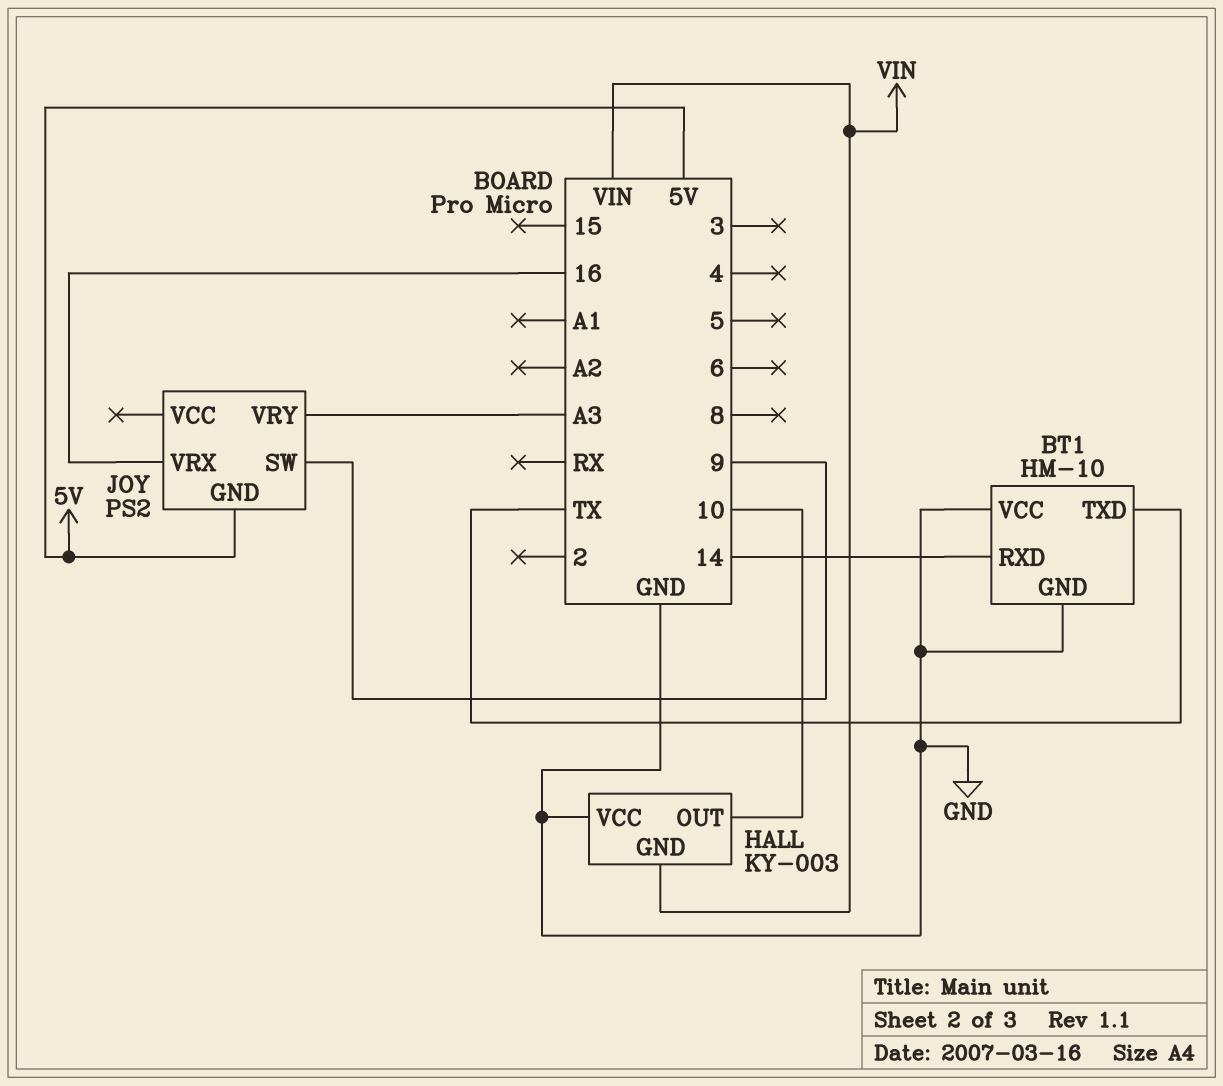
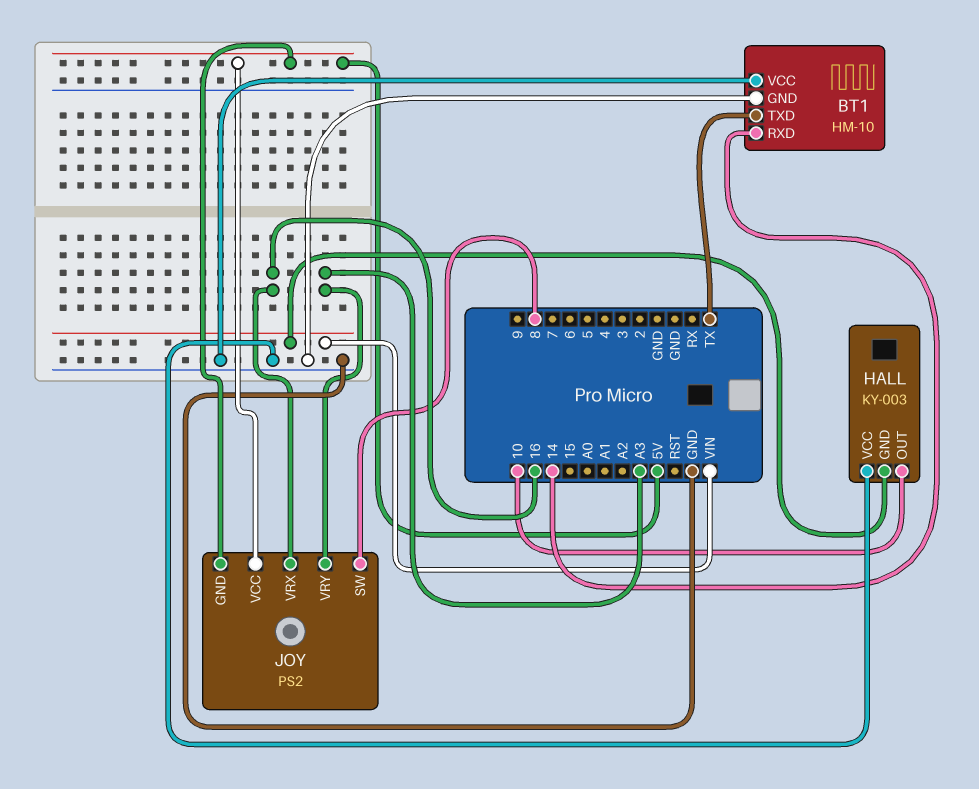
JOY pin SW: 9 -> 8
JOY pin VCC: none -> 5V

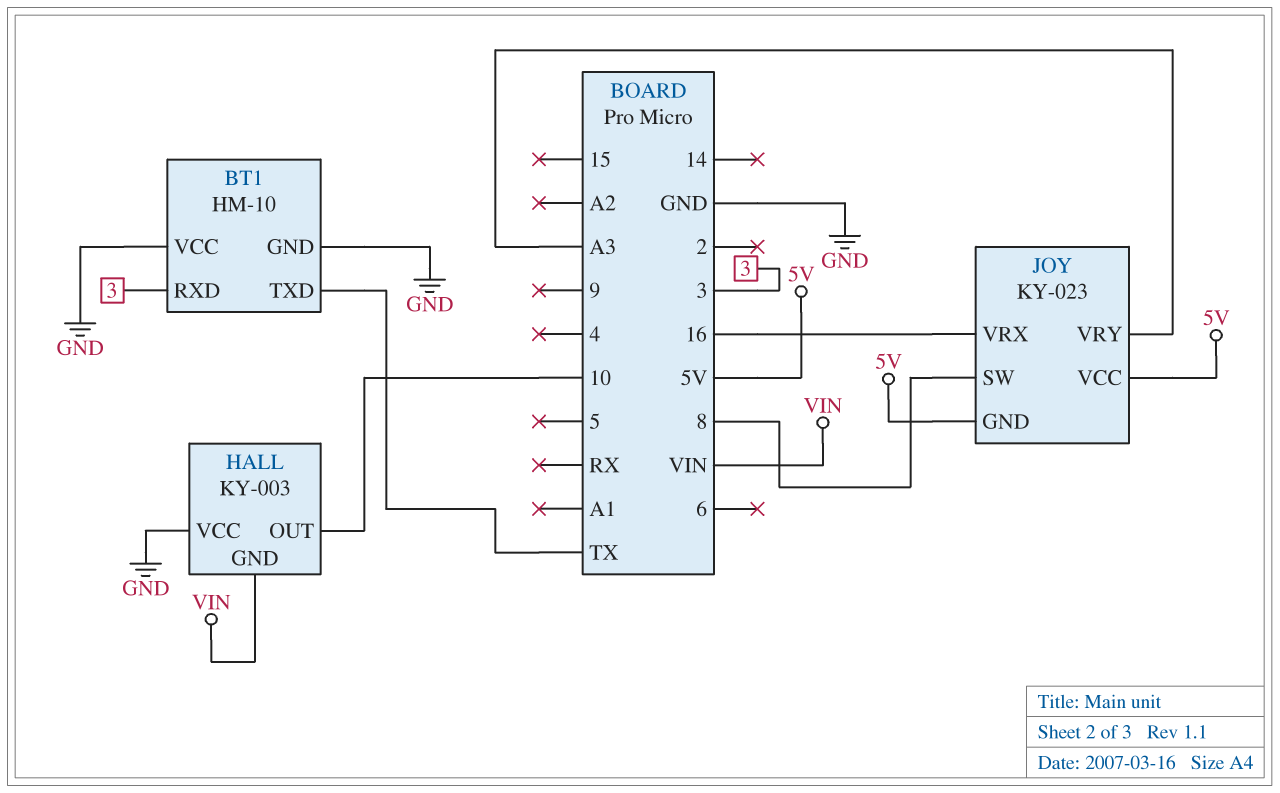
BT1 pin RXD: 14 -> 3
JOY: PS2 -> KY-023

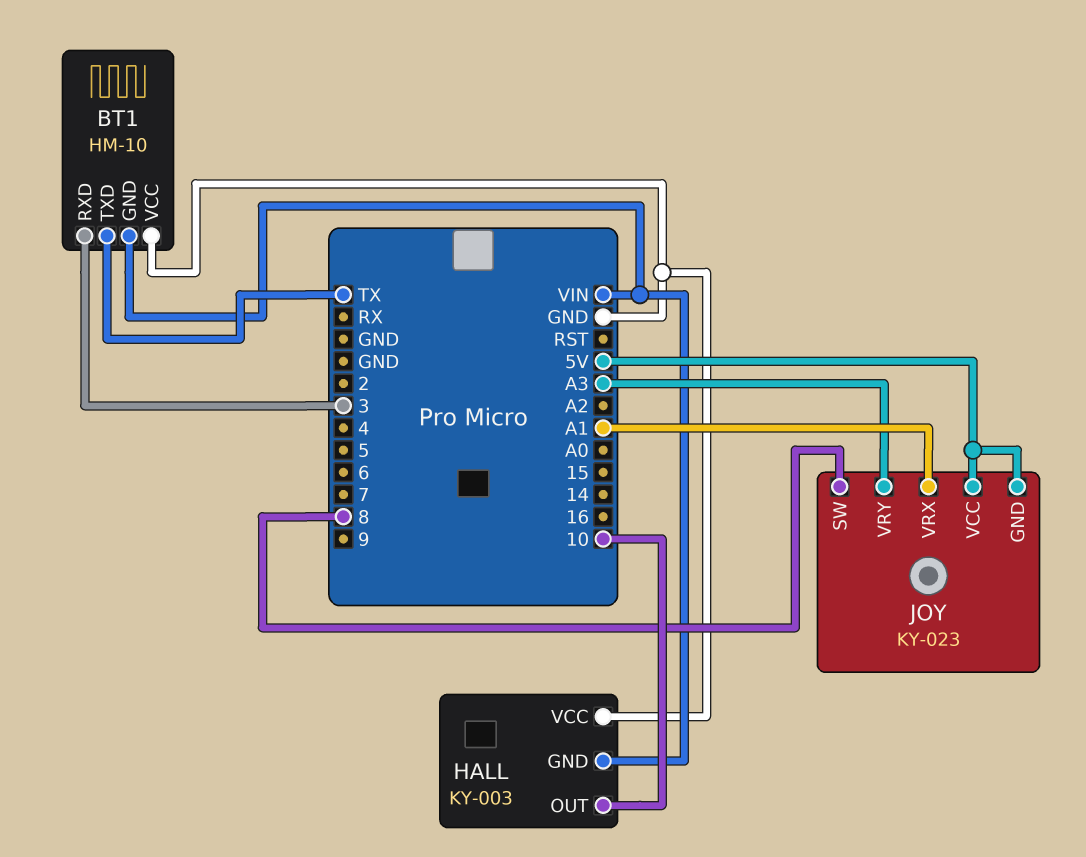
BT1 pin GND: GND -> VIN
JOY pin VRX: 16 -> A1

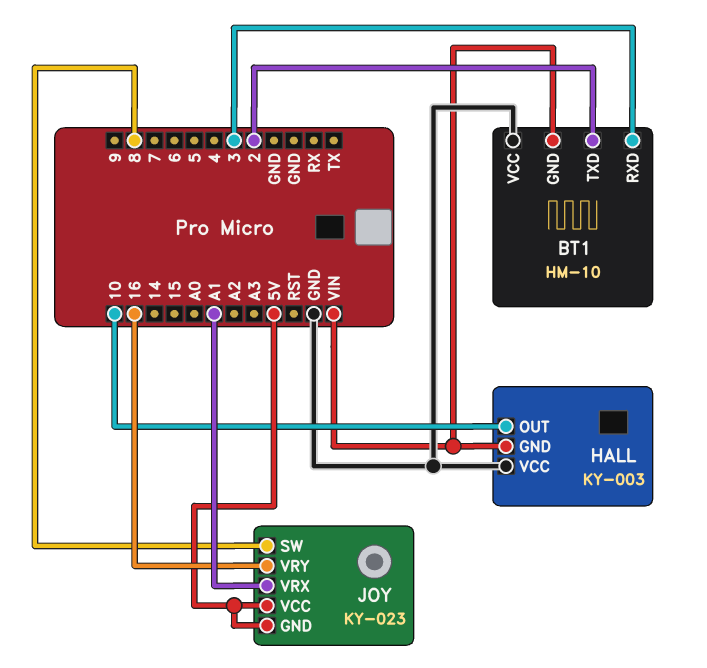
BT1 pin TXD: TX -> 2
JOY pin VRY: A3 -> 16

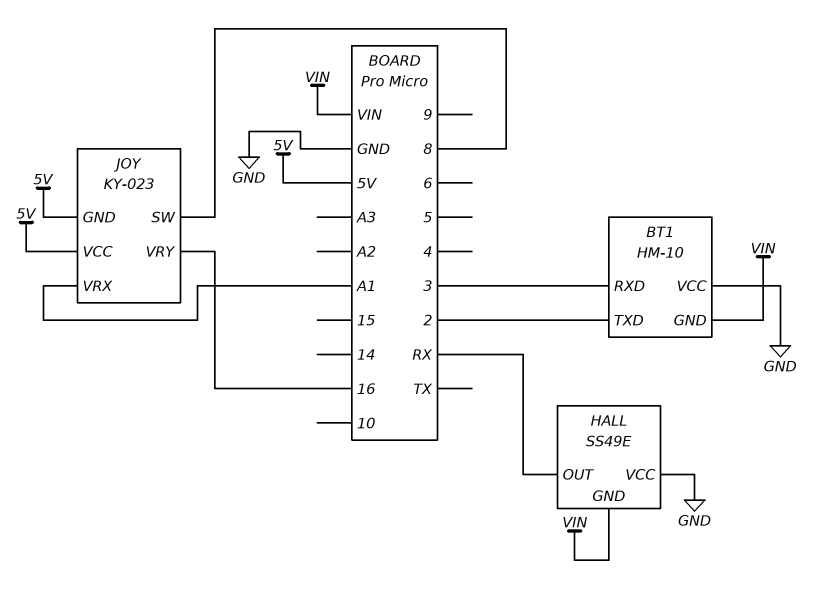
HALL: KY-003 -> SS49E
HALL pin OUT: 10 -> RX

